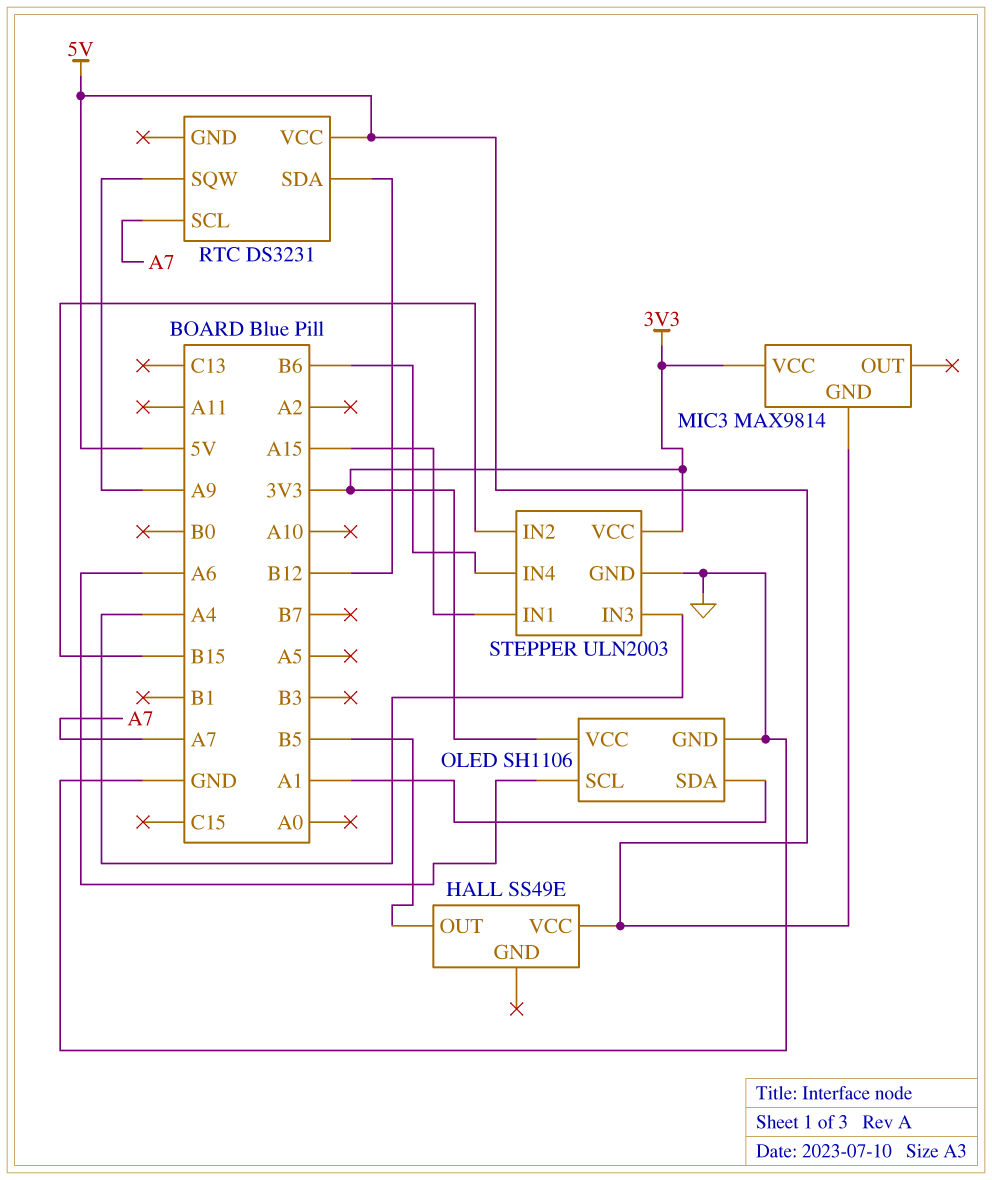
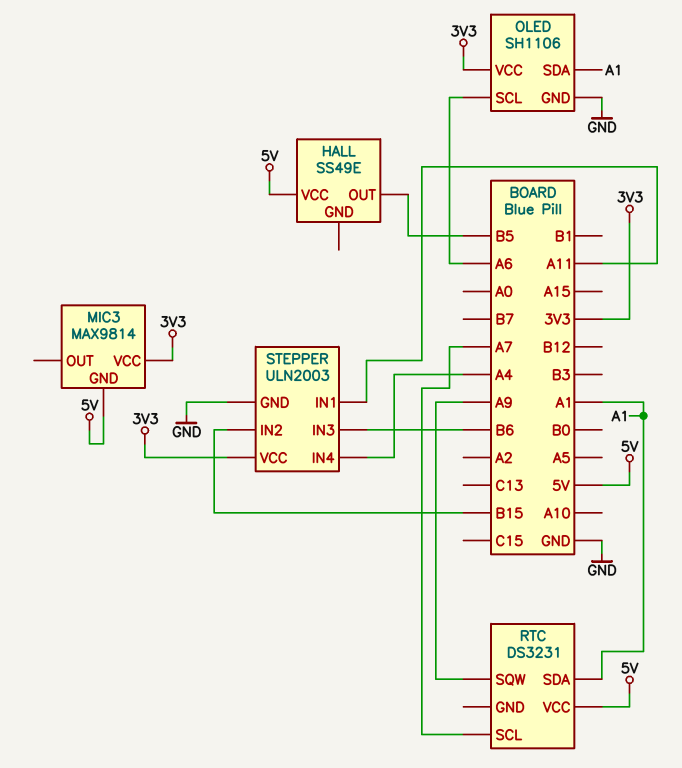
RTC pin SDA: B12 -> A1
STEPPER pin IN1: A15 -> A11
STEPPER pin IN3: A4 -> B6
STEPPER pin IN4: B6 -> A4

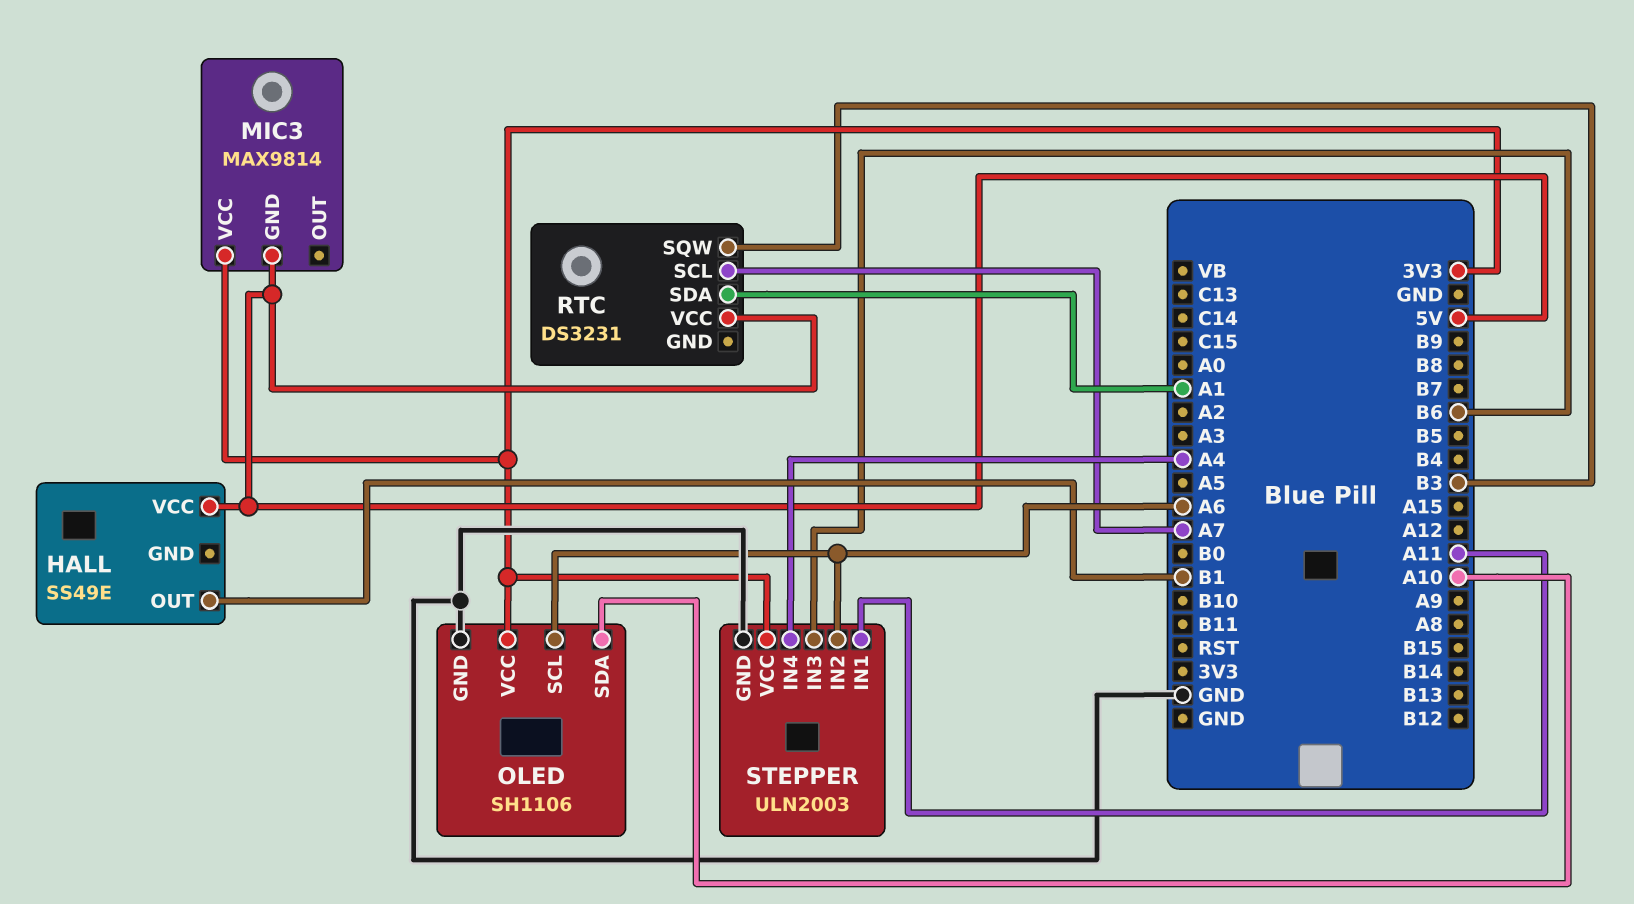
HALL pin OUT: B5 -> B1
OLED pin SDA: A1 -> A10
RTC pin SQW: A9 -> B3
STEPPER pin IN2: B15 -> A6

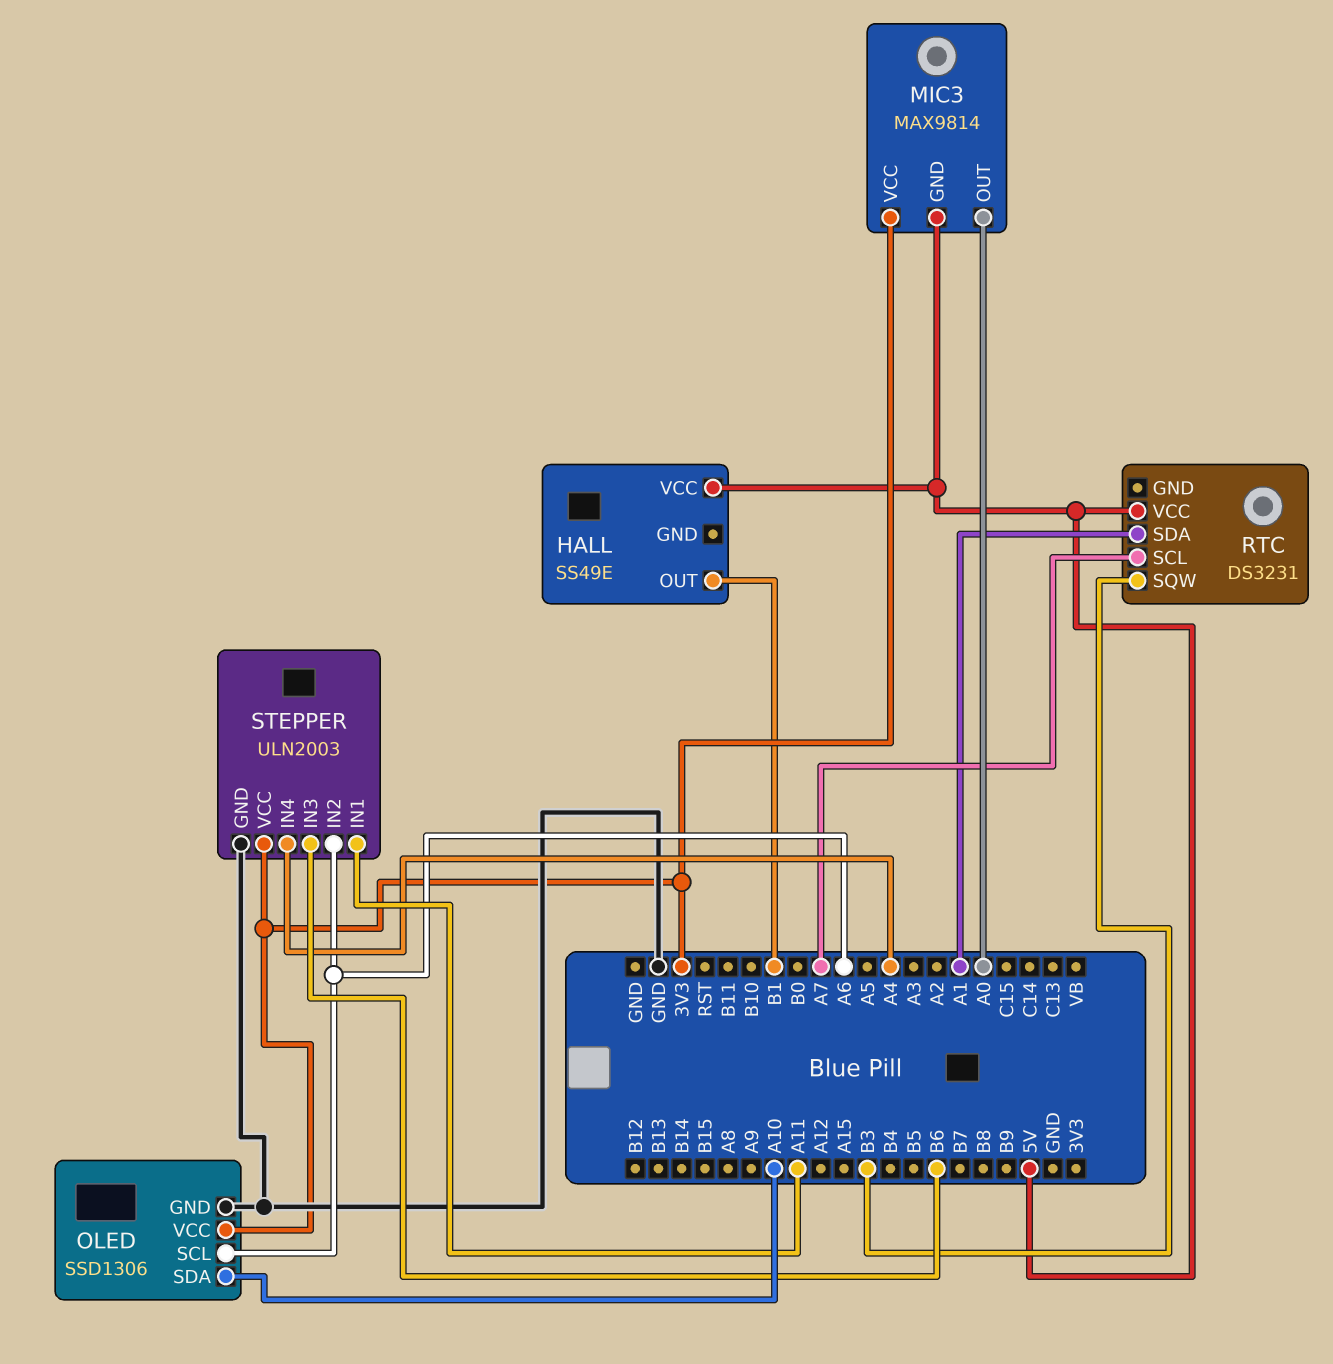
MIC3 pin OUT: none -> A0
OLED: SH1106 -> SSD1306

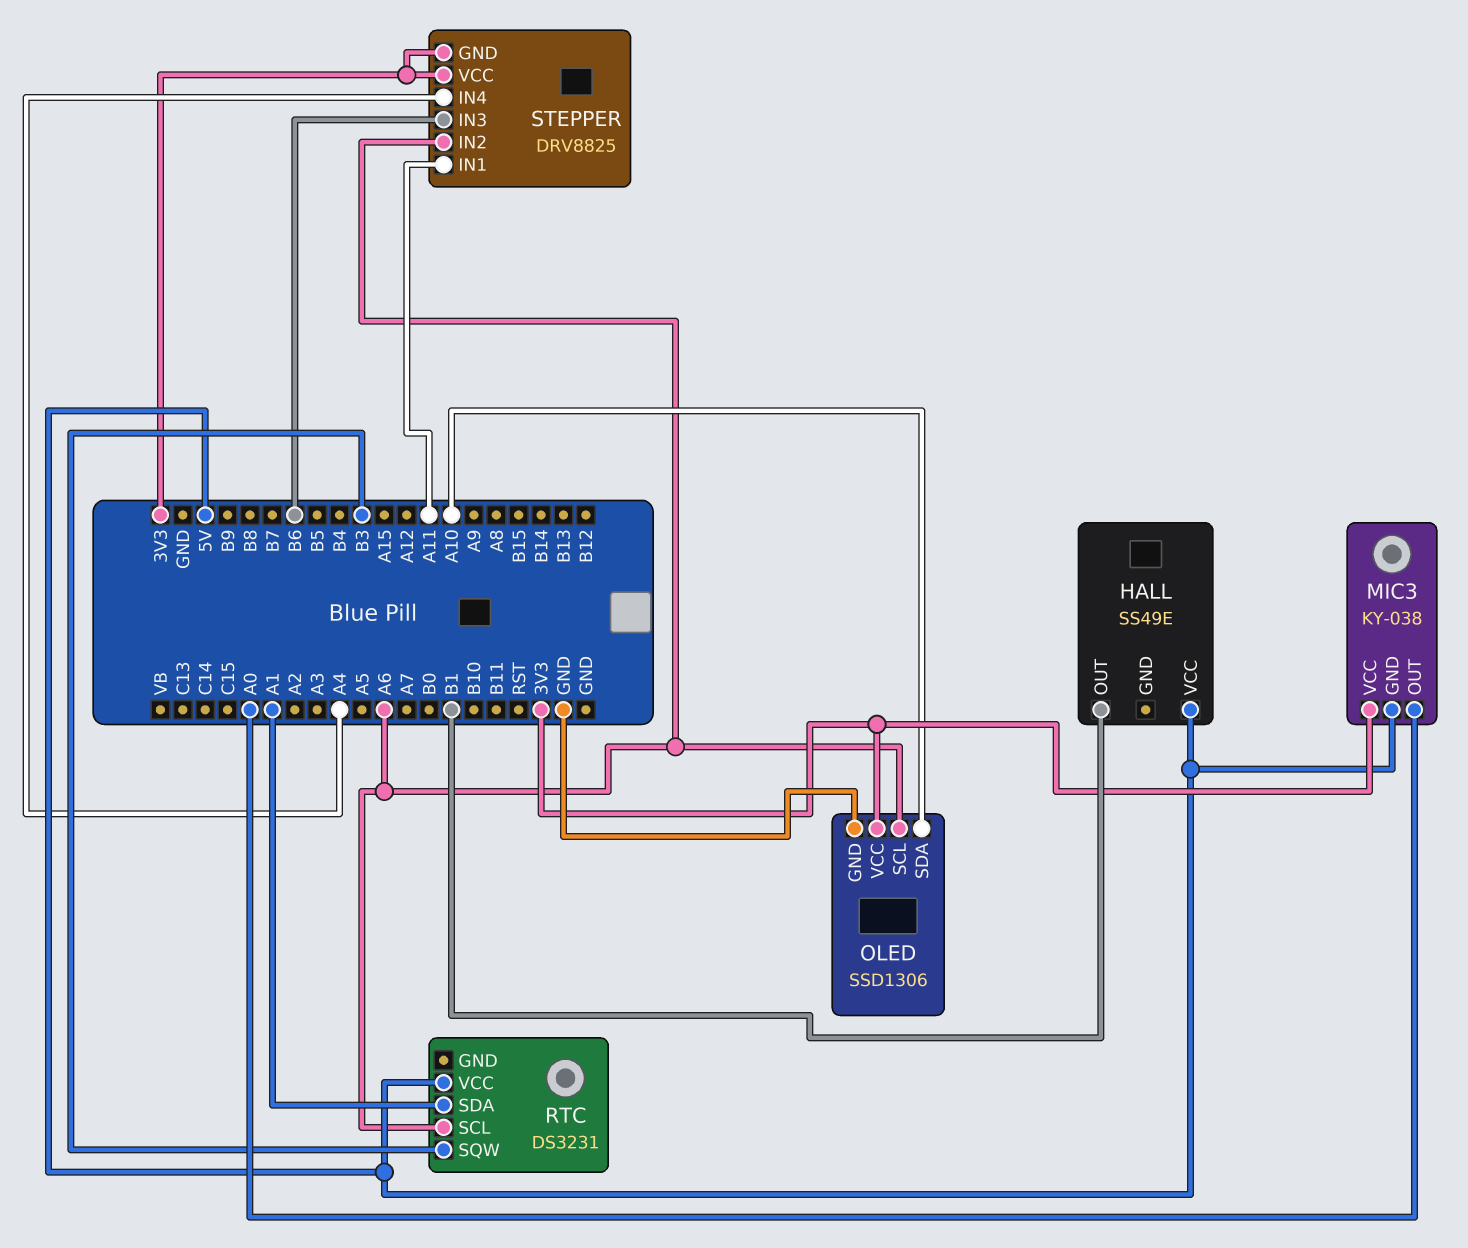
MIC3: MAX9814 -> KY-038
RTC pin SCL: A7 -> A6
STEPPER: ULN2003 -> DRV8825
STEPPER pin GND: GND -> 3V3

